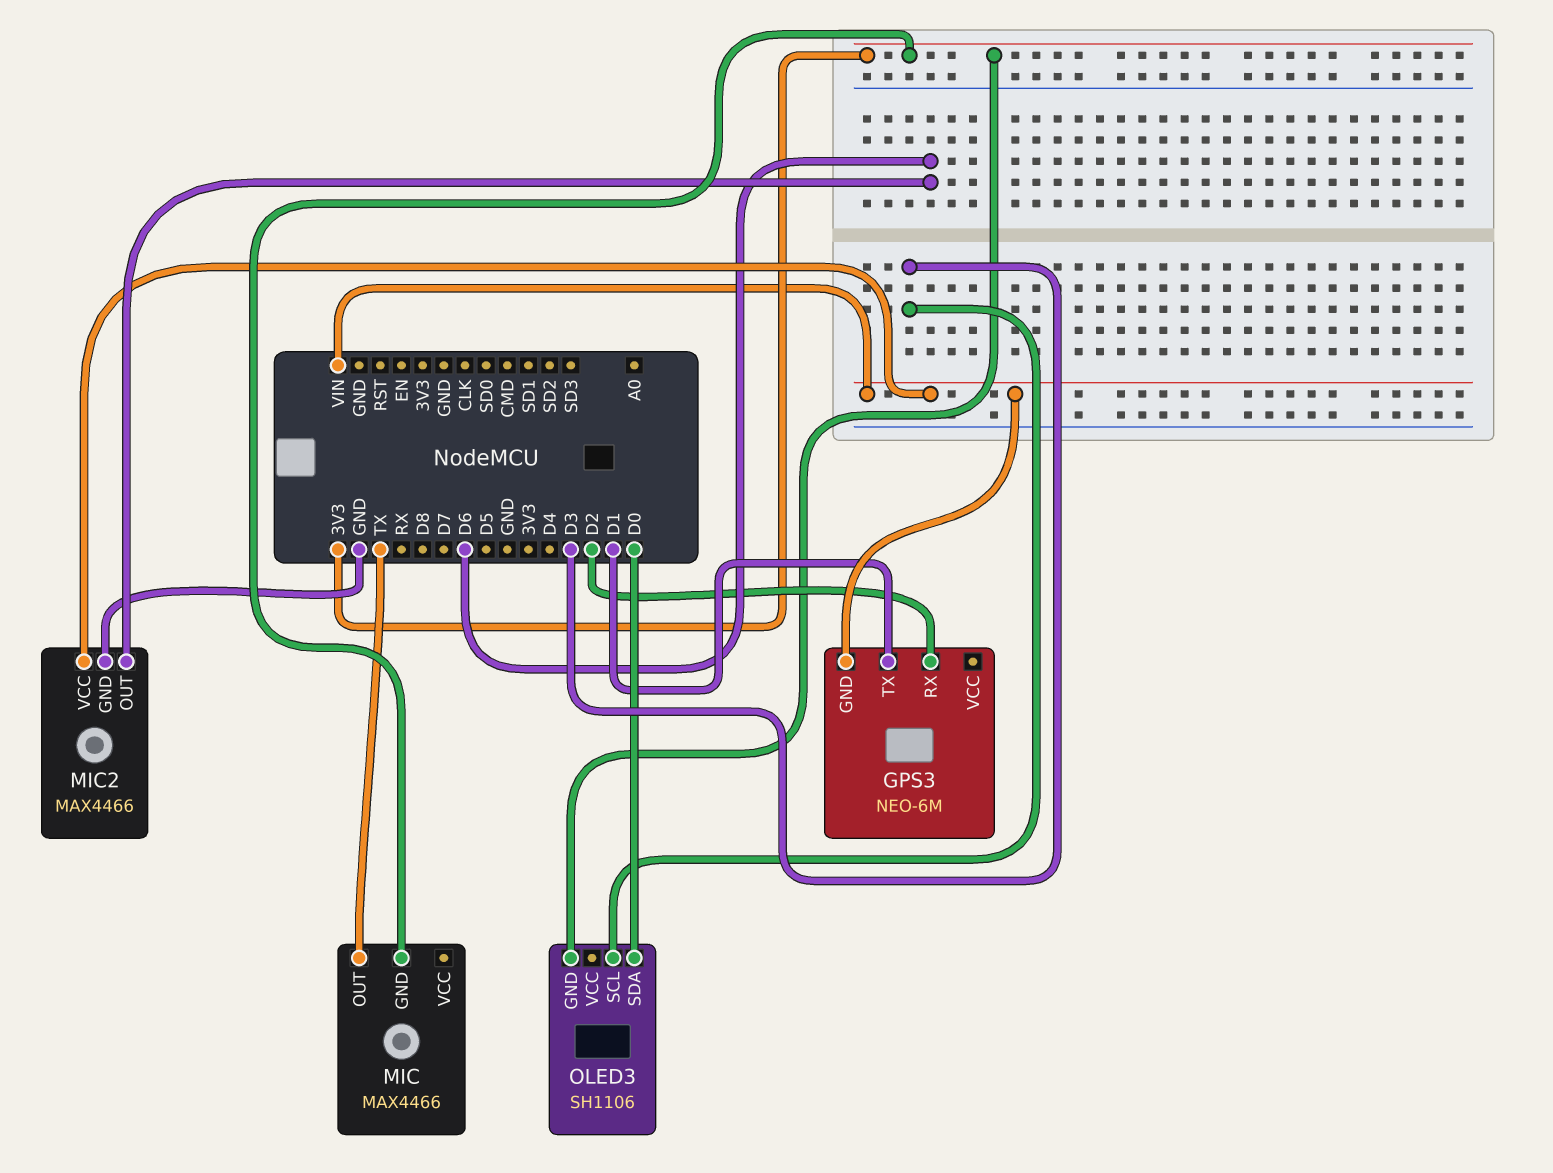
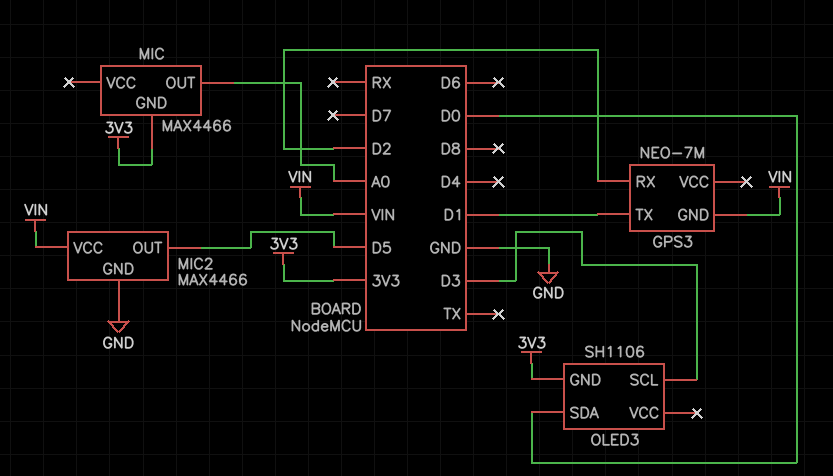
GPS3: NEO-6M -> NEO-7M
MIC pin OUT: TX -> A0
MIC2 pin OUT: D6 -> D5

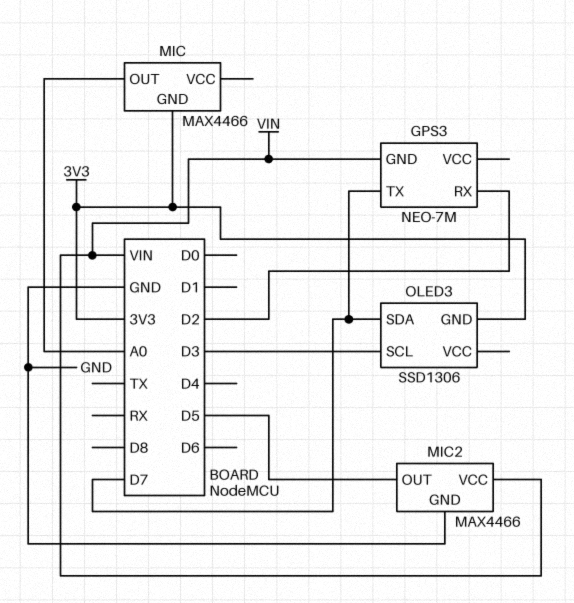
GPS3 pin TX: D1 -> D7
OLED3: SH1106 -> SSD1306
OLED3 pin SDA: D0 -> D7

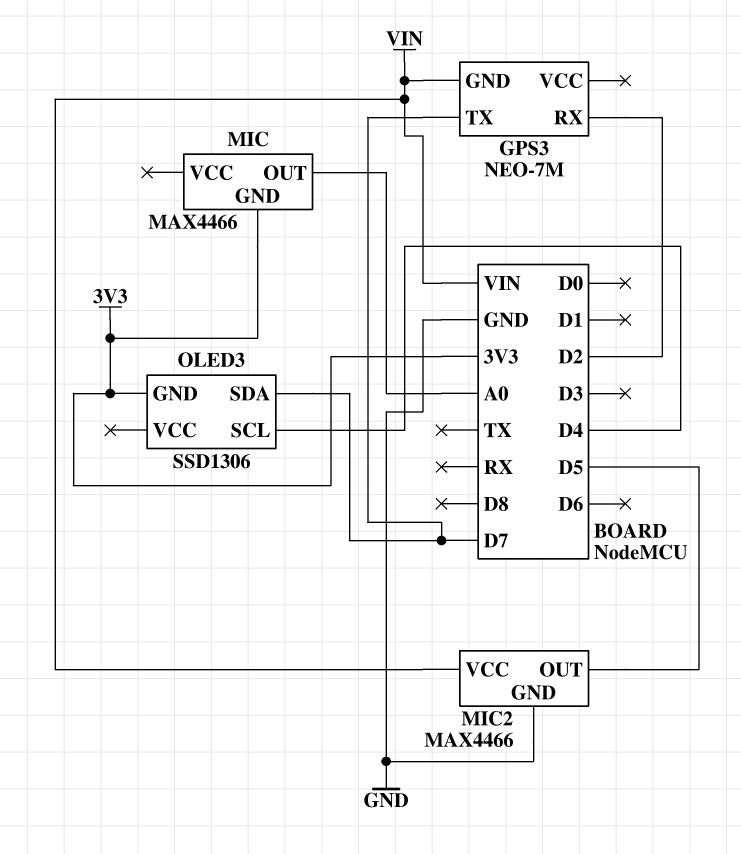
OLED3 pin SCL: D3 -> D4

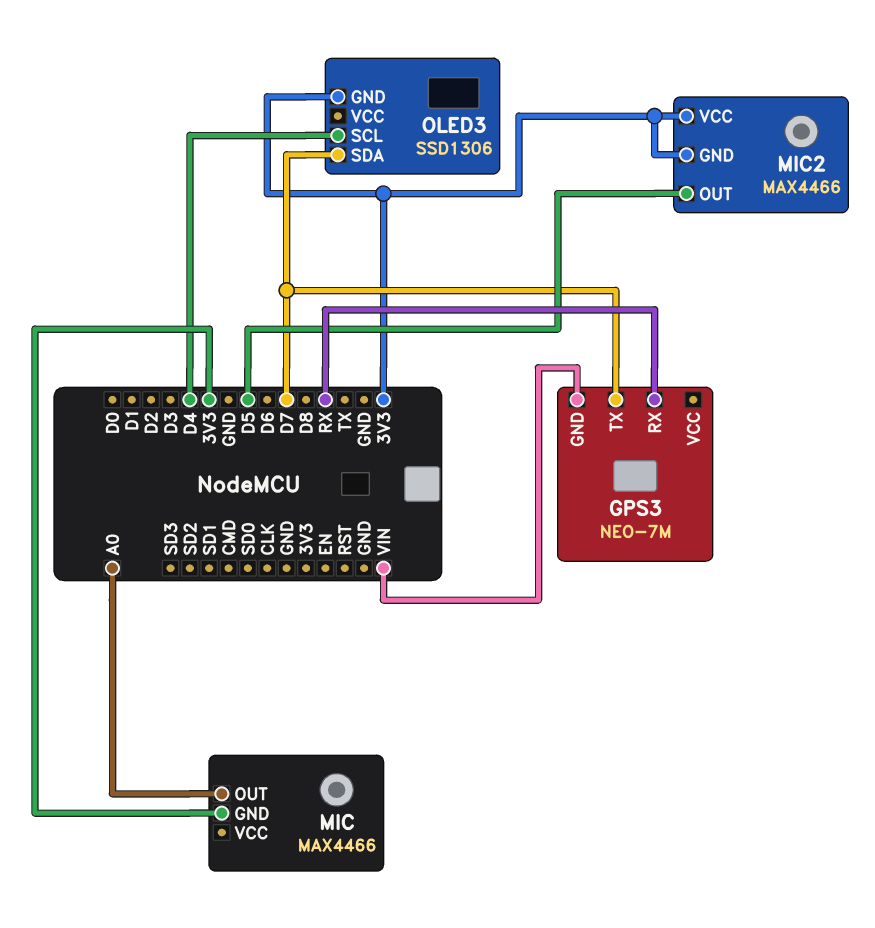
GPS3 pin RX: D2 -> RX
MIC2 pin GND: GND -> 3V3
MIC2 pin VCC: VIN -> 3V3

